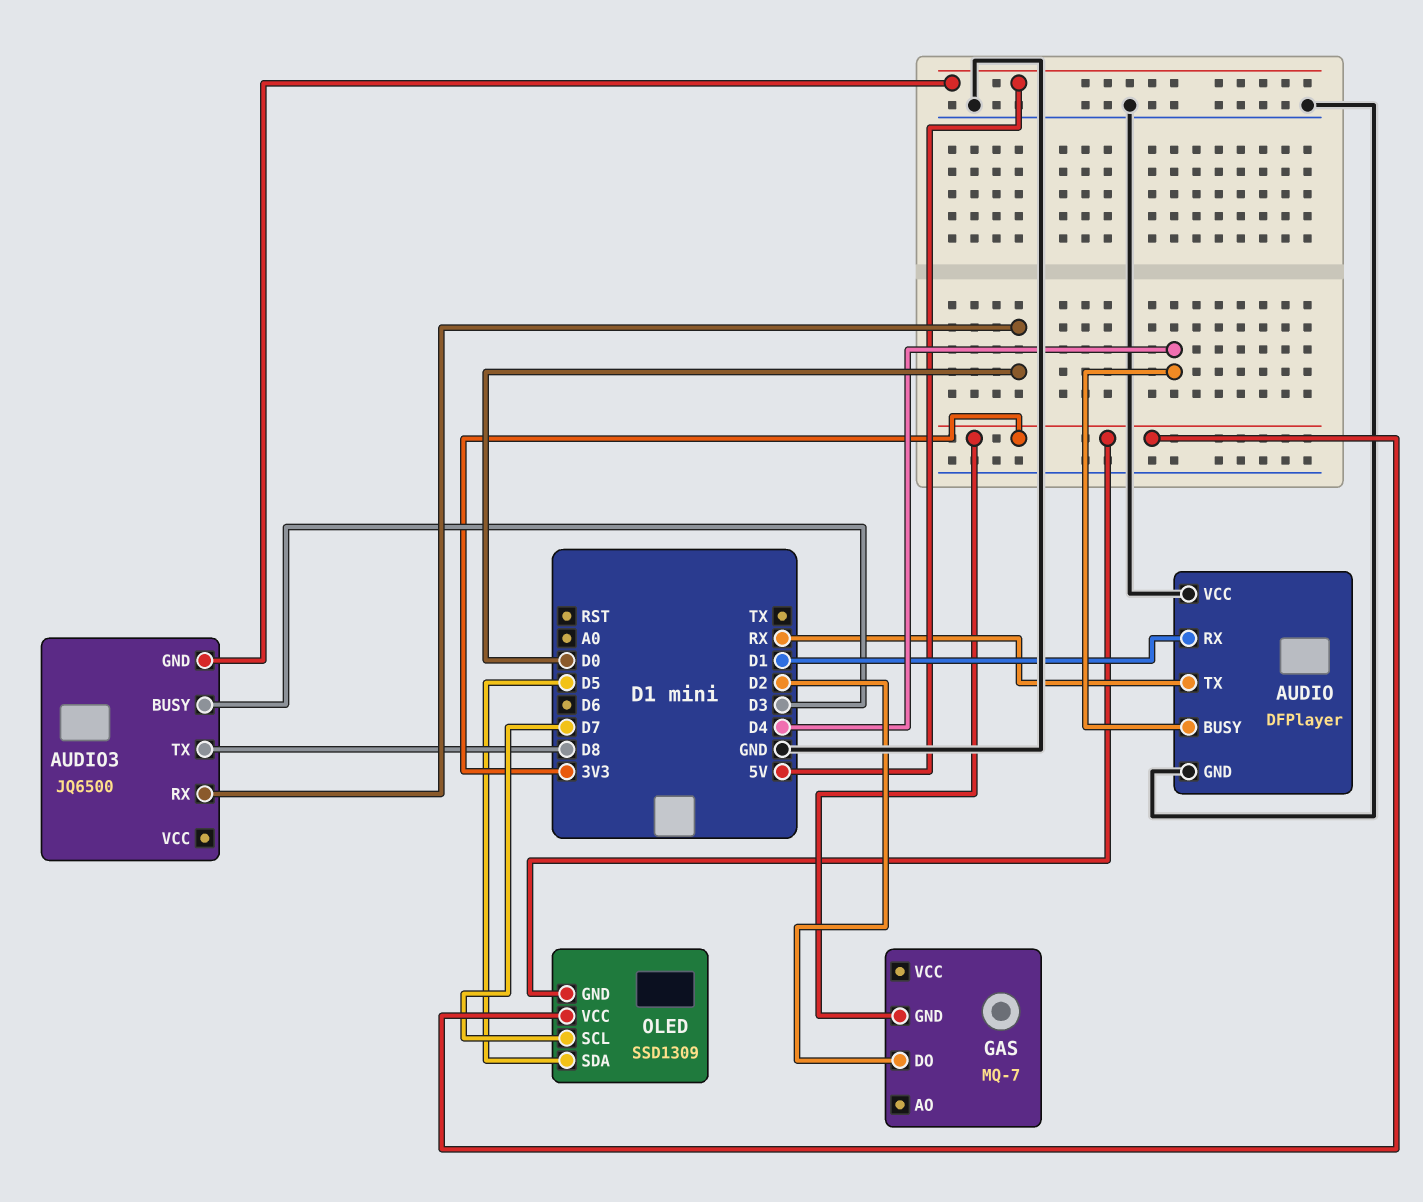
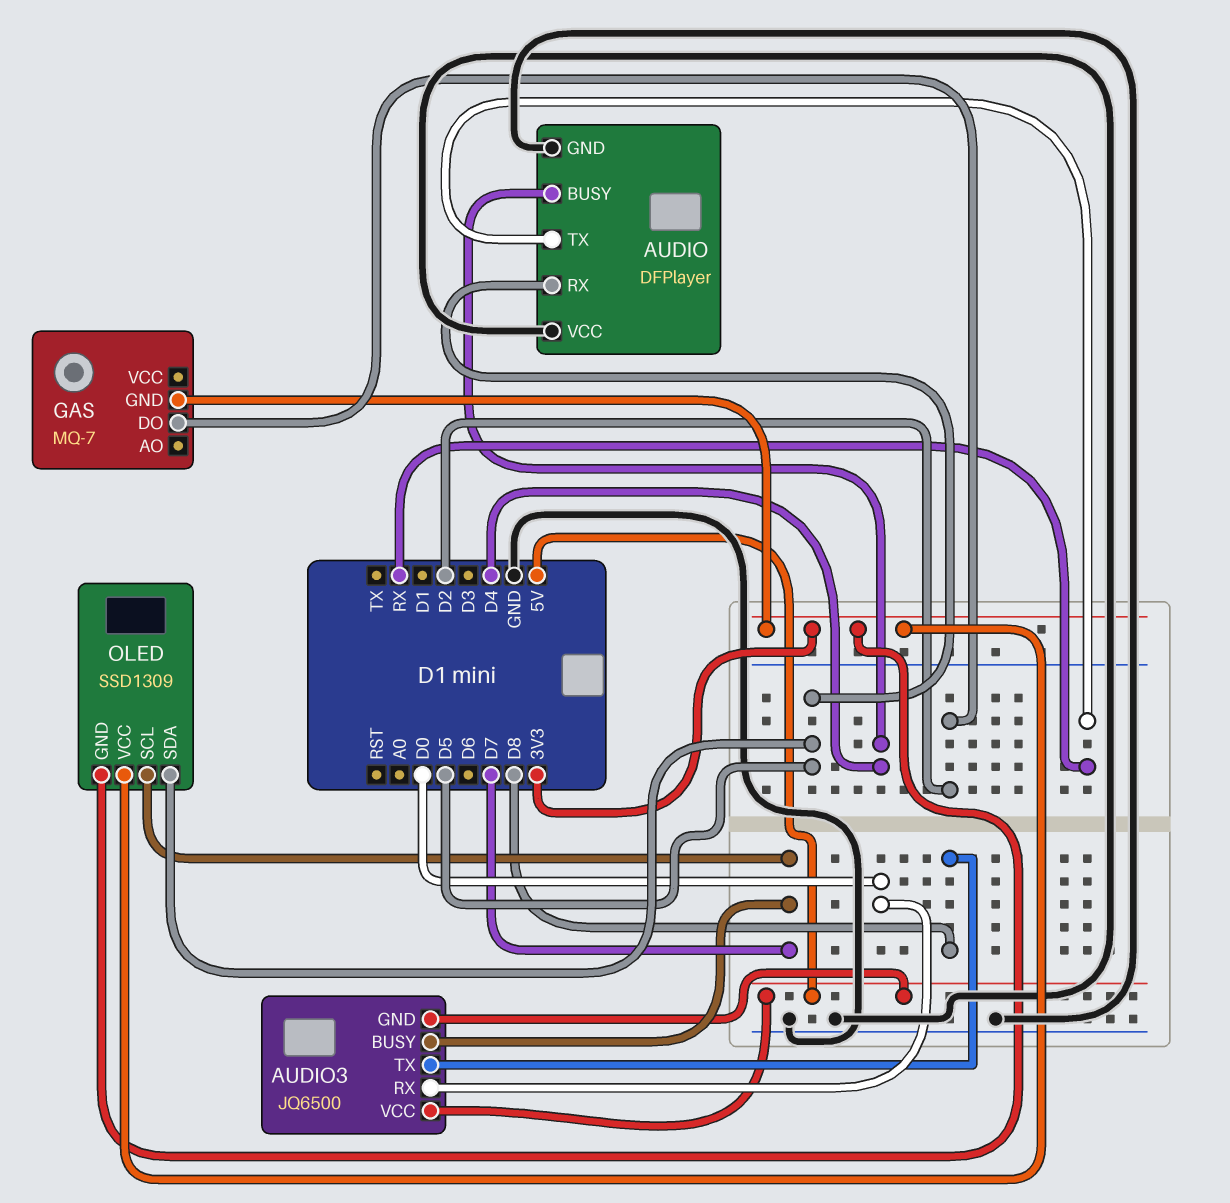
AUDIO pin RX: D1 -> D5
AUDIO3 pin BUSY: D3 -> D7
AUDIO3 pin VCC: none -> 5V

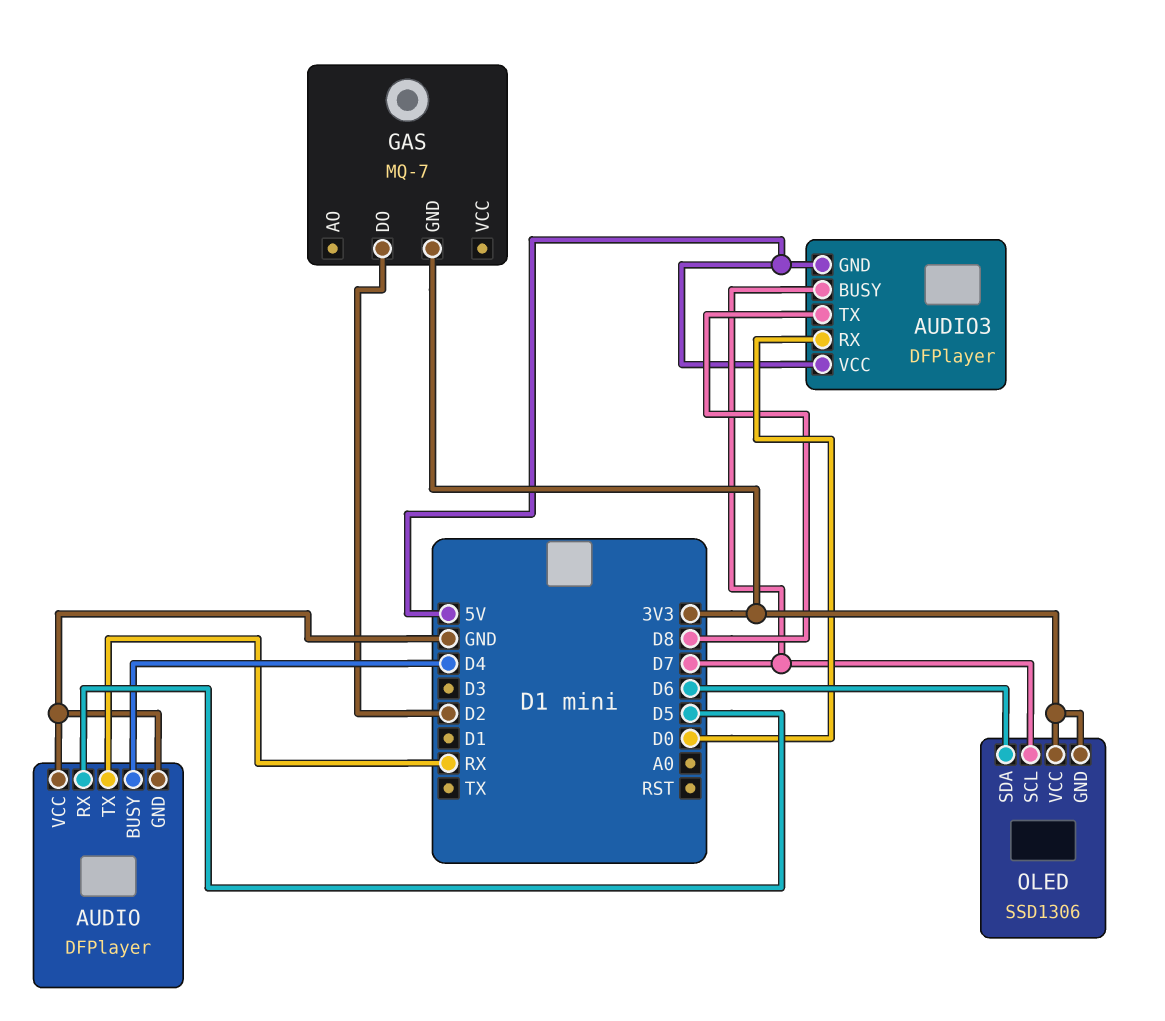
AUDIO3: JQ6500 -> DFPlayer
OLED: SSD1309 -> SSD1306
OLED pin SDA: D5 -> D6

